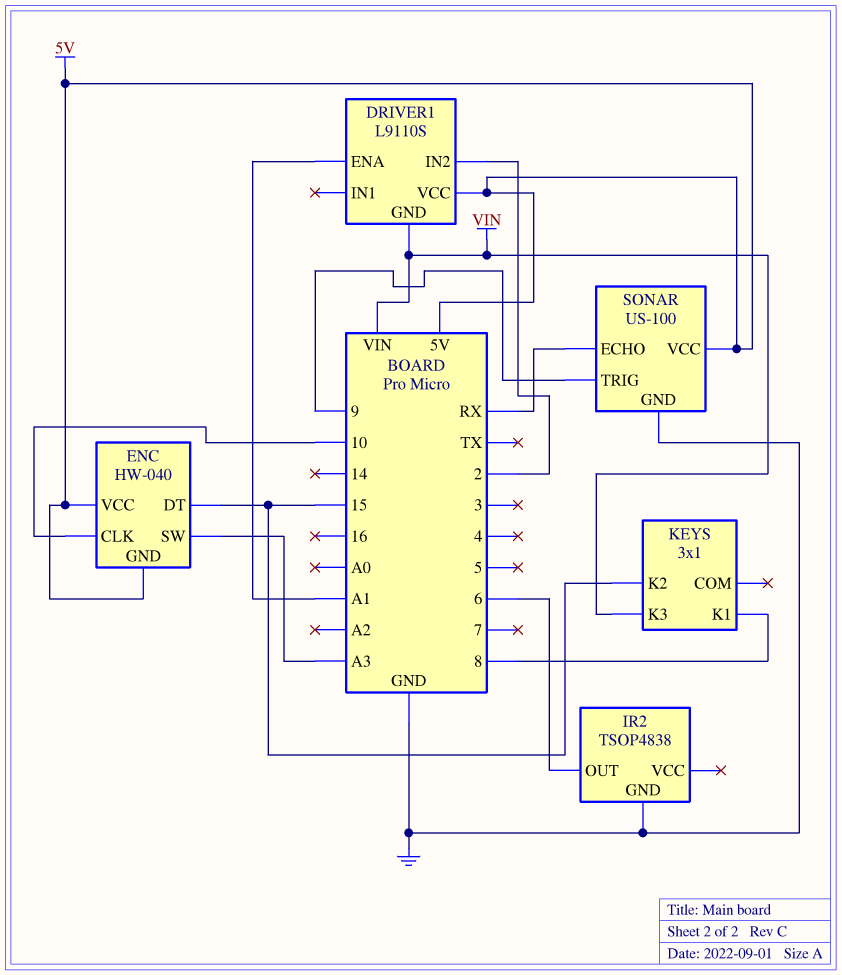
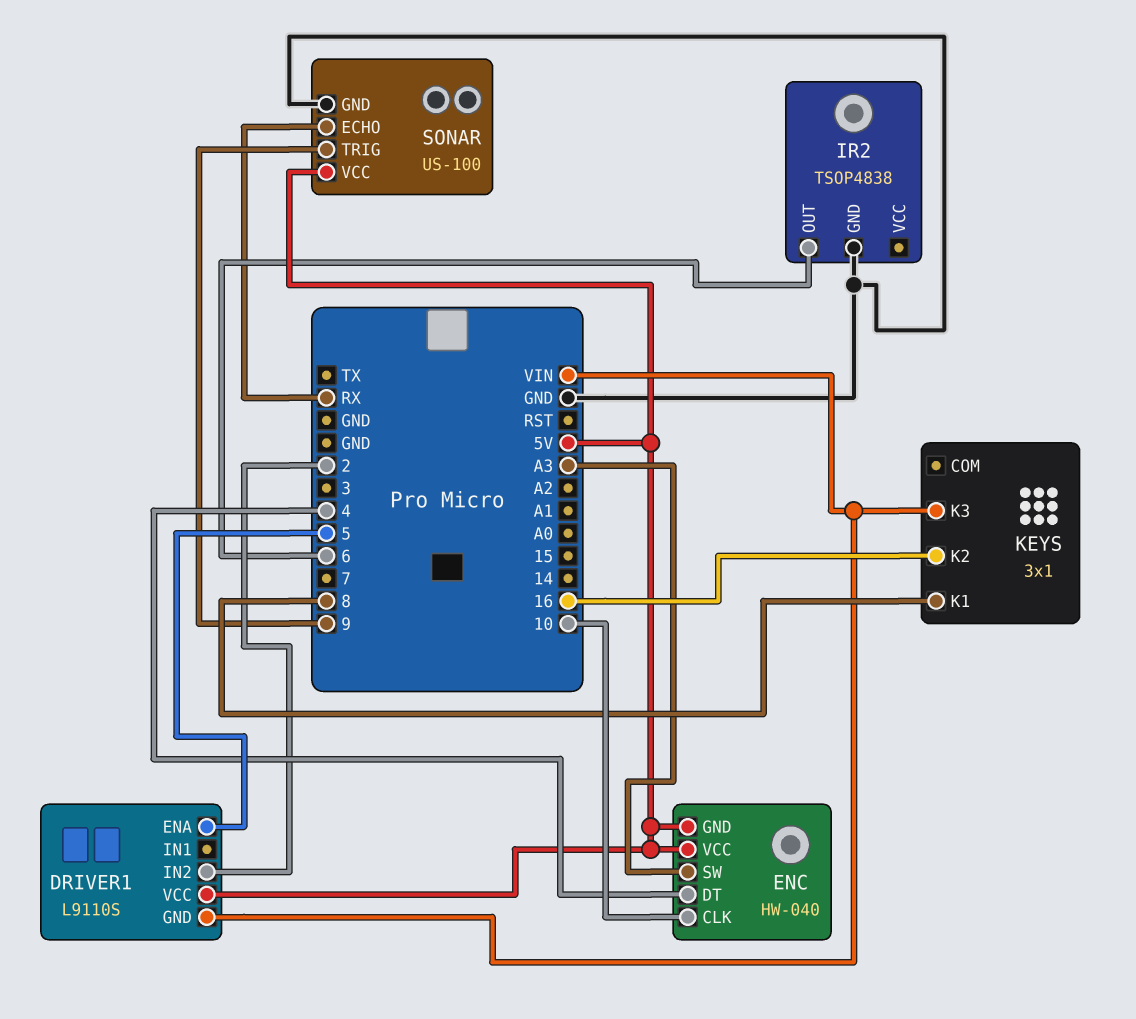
DRIVER1 pin ENA: A1 -> 5
ENC pin DT: 15 -> 4
KEYS pin K2: 15 -> 16

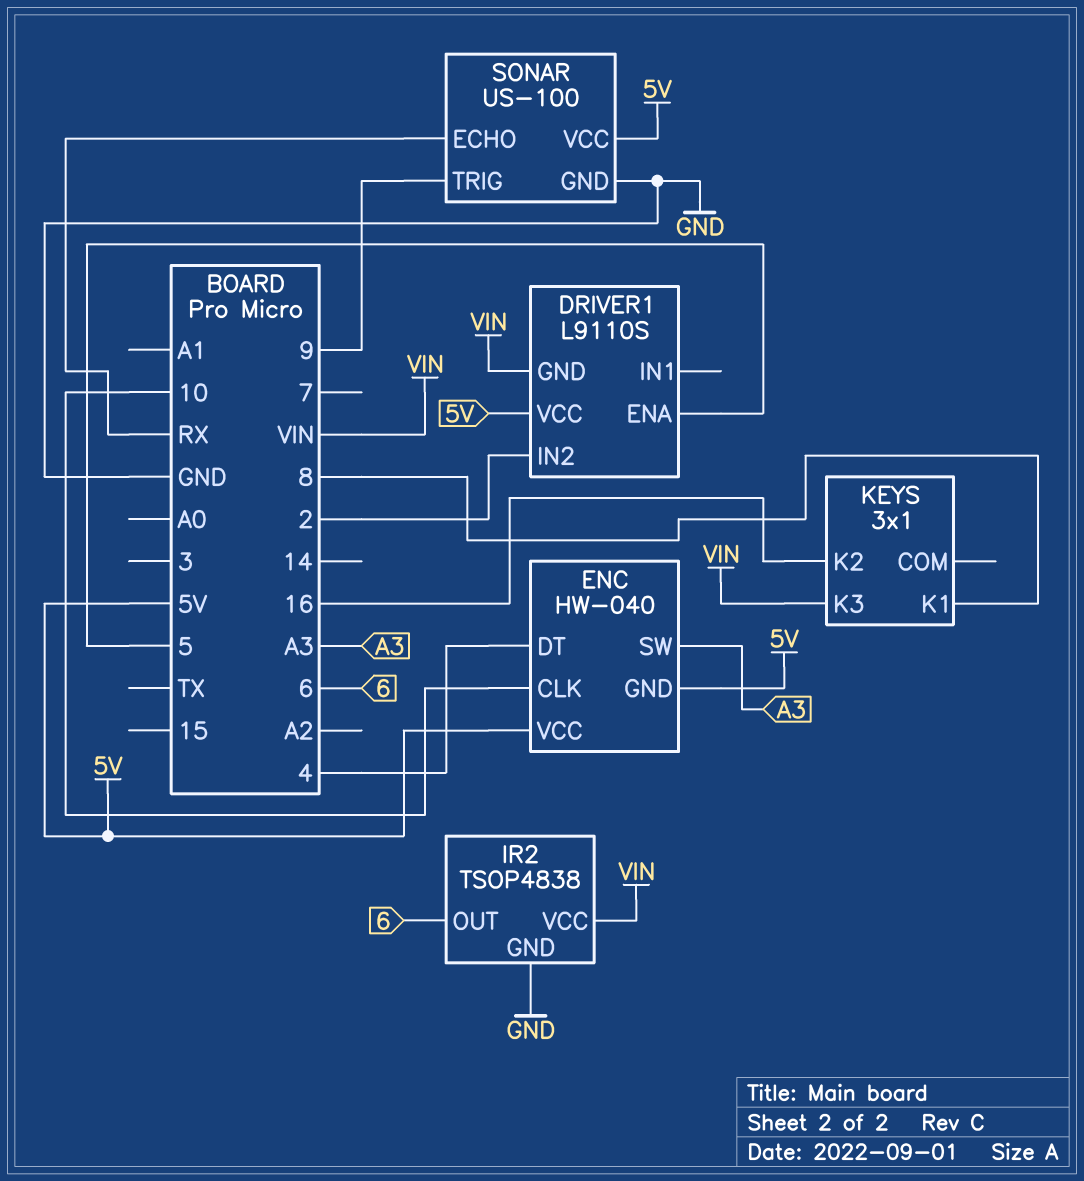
IR2 pin VCC: none -> VIN

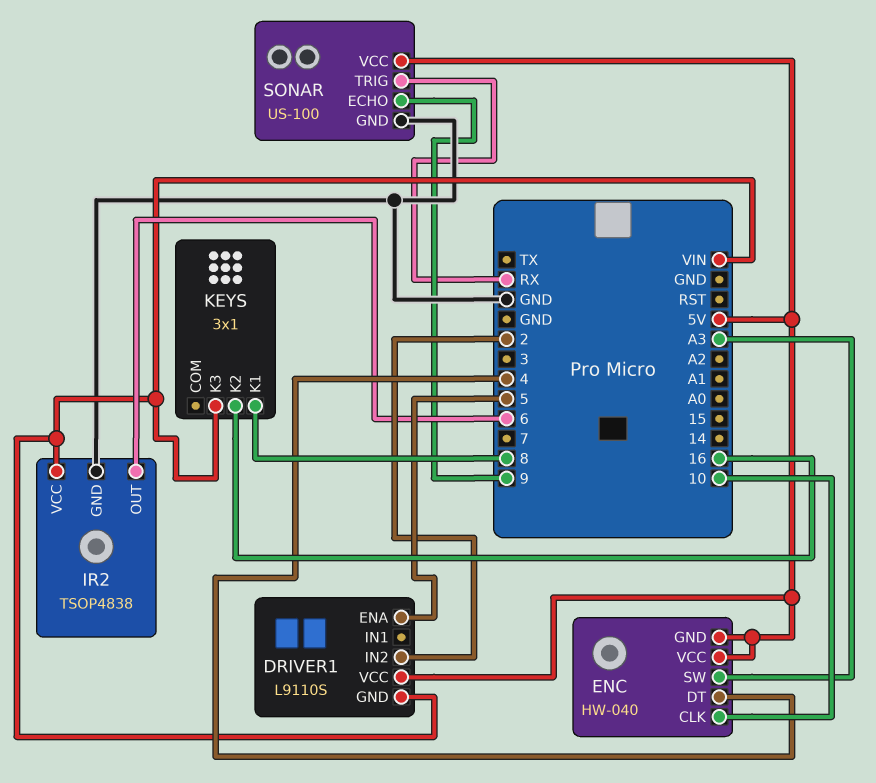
SONAR pin ECHO: RX -> 9
SONAR pin TRIG: 9 -> RX

